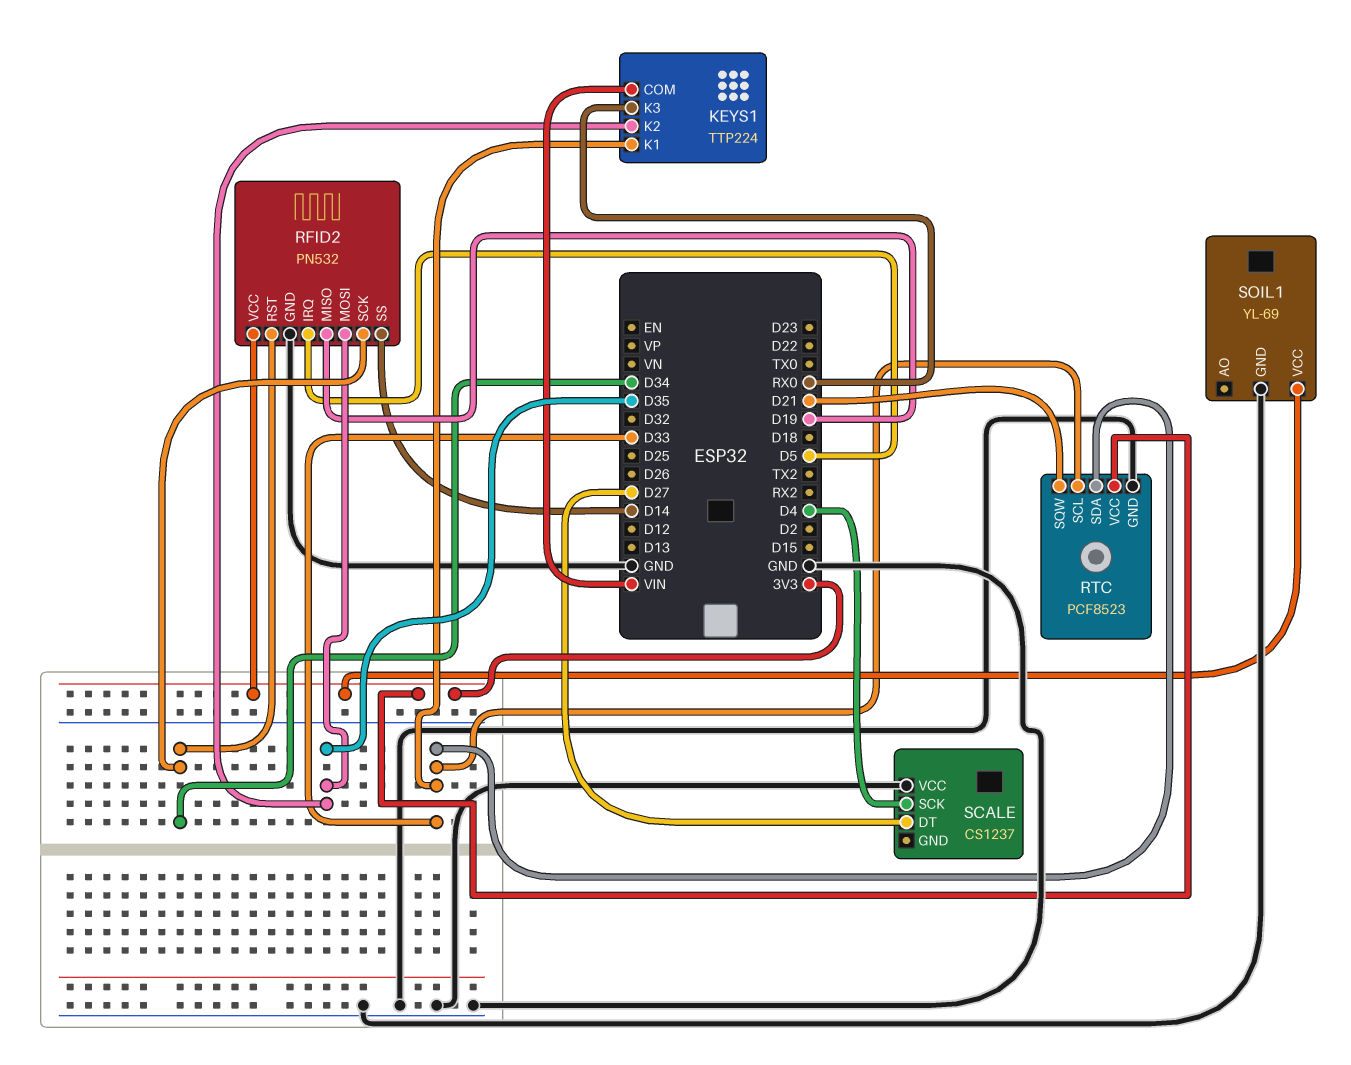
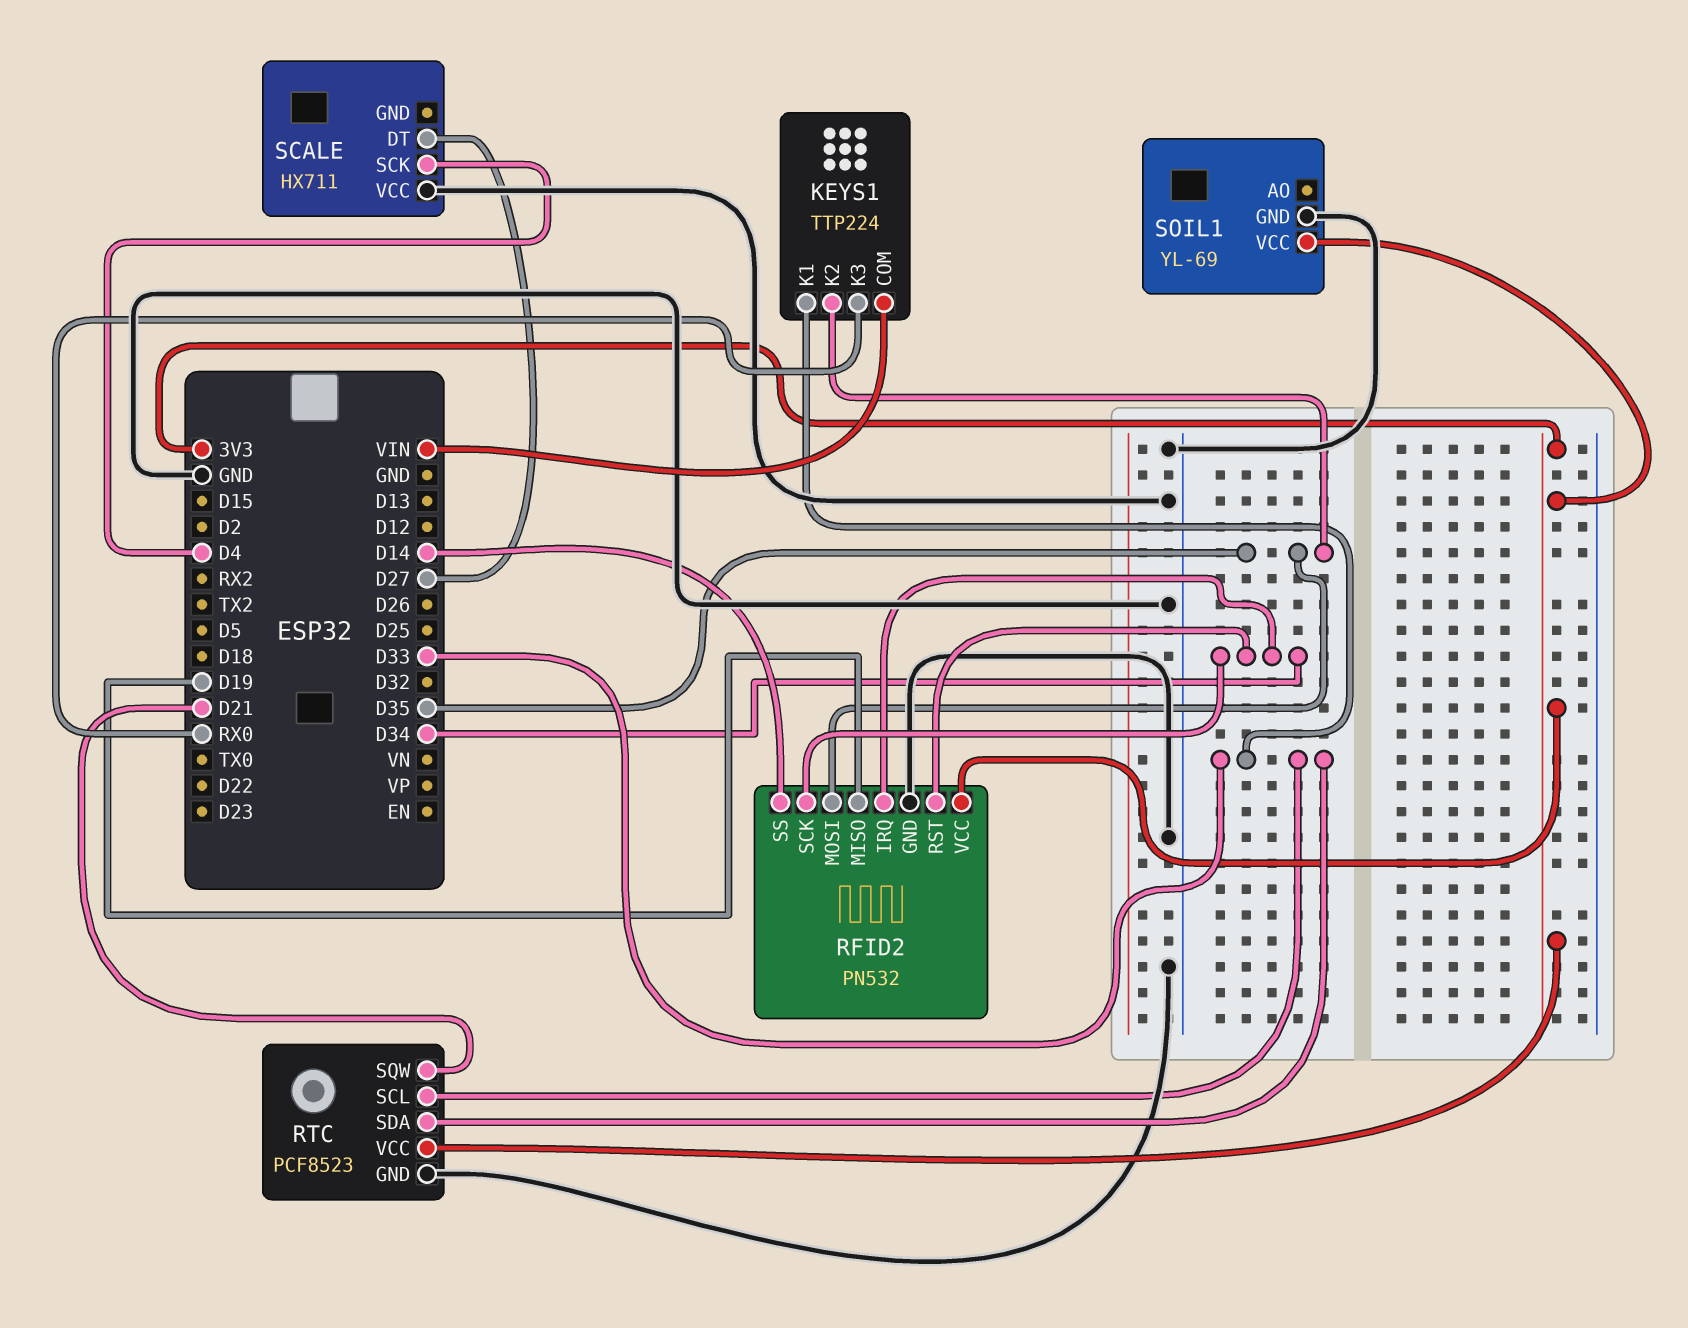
RFID2 pin IRQ: D5 -> D34
SCALE: CS1237 -> HX711

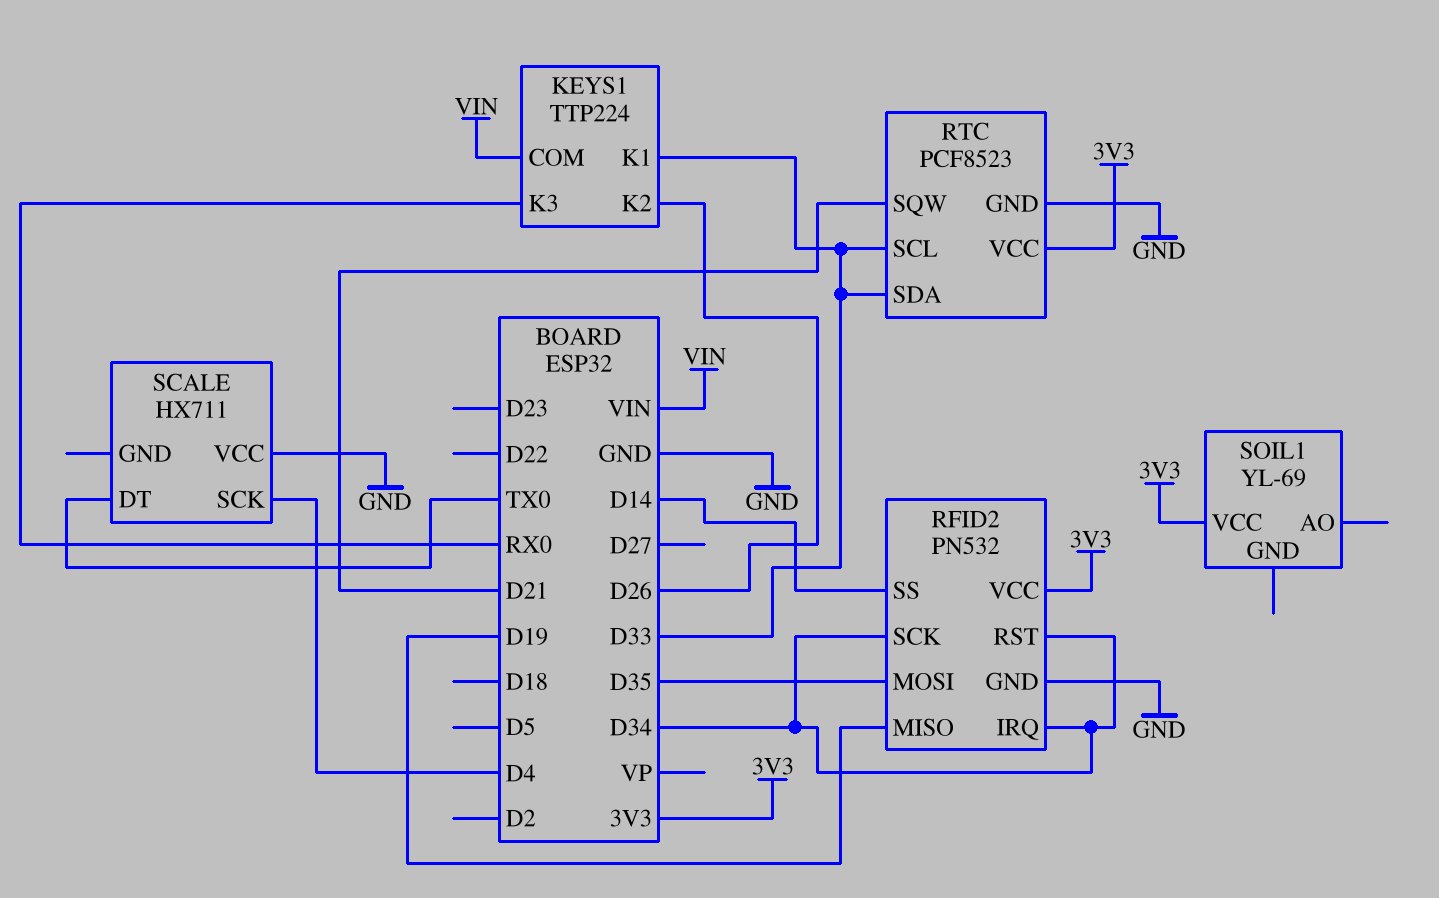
KEYS1 pin K2: D35 -> D26
SCALE pin DT: D27 -> TX0
SOIL1 pin GND: GND -> none

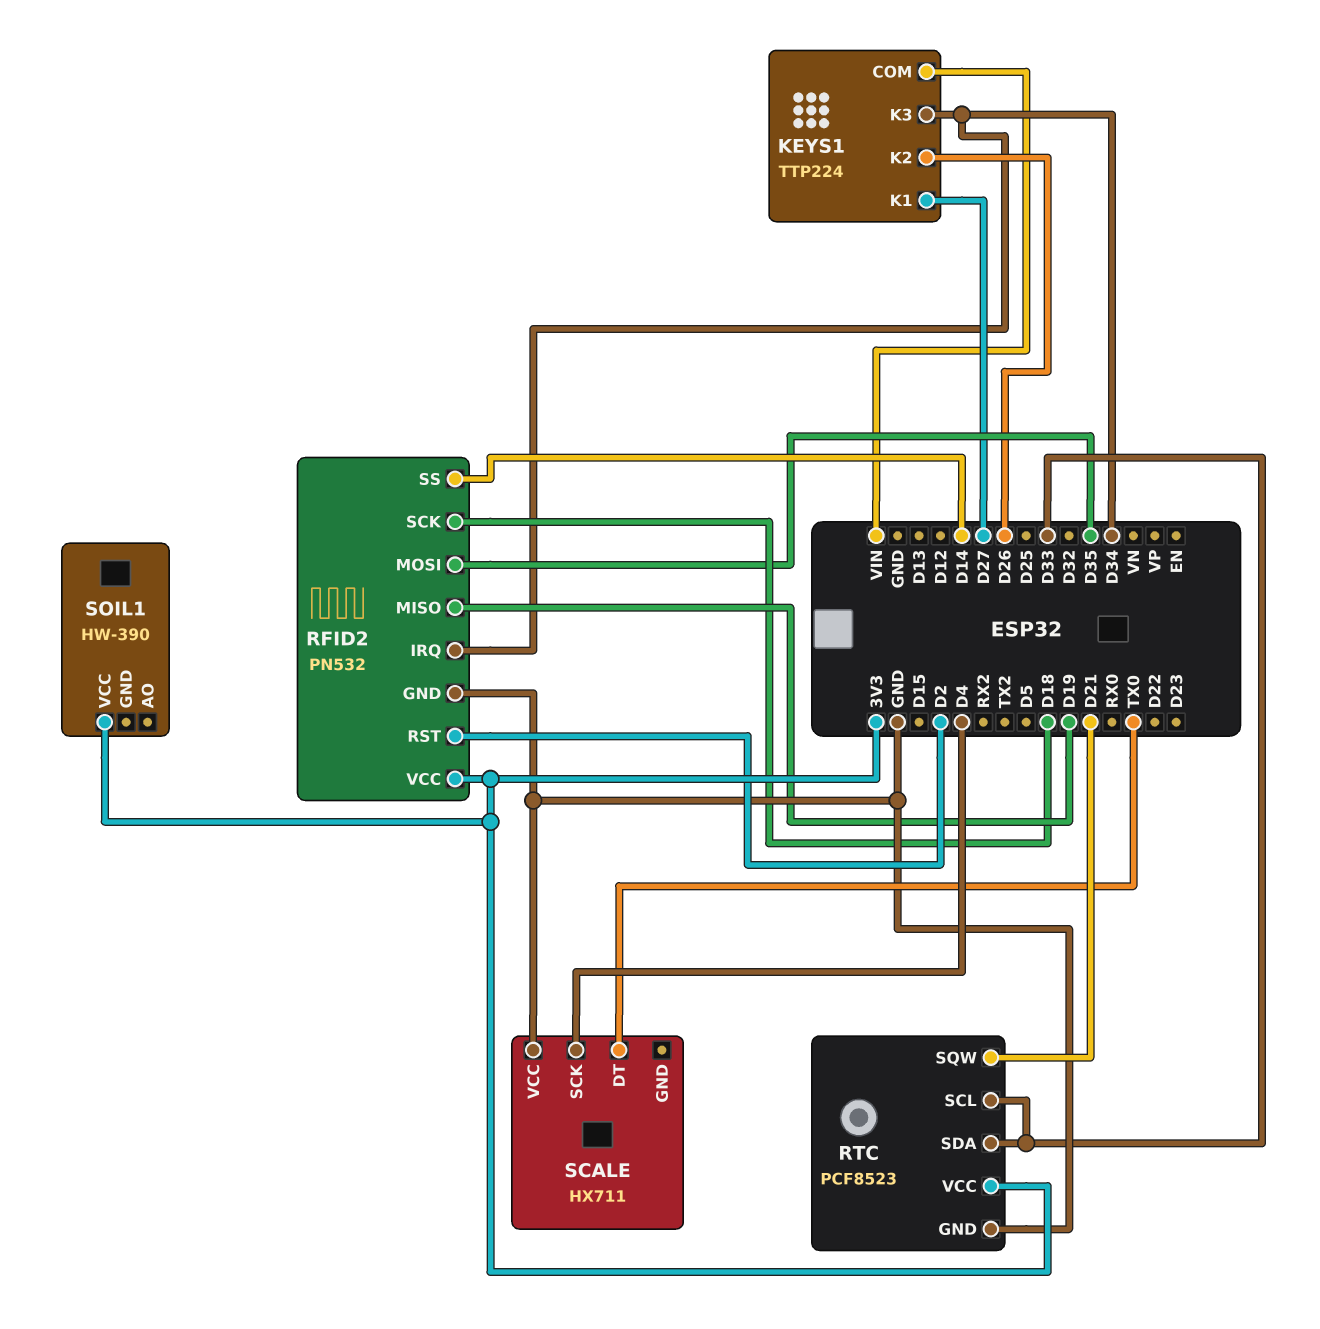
KEYS1 pin K1: D33 -> D27
KEYS1 pin K3: RX0 -> D34
RFID2 pin RST: D34 -> D2
RFID2 pin SCK: D34 -> D18
SOIL1: YL-69 -> HW-390

